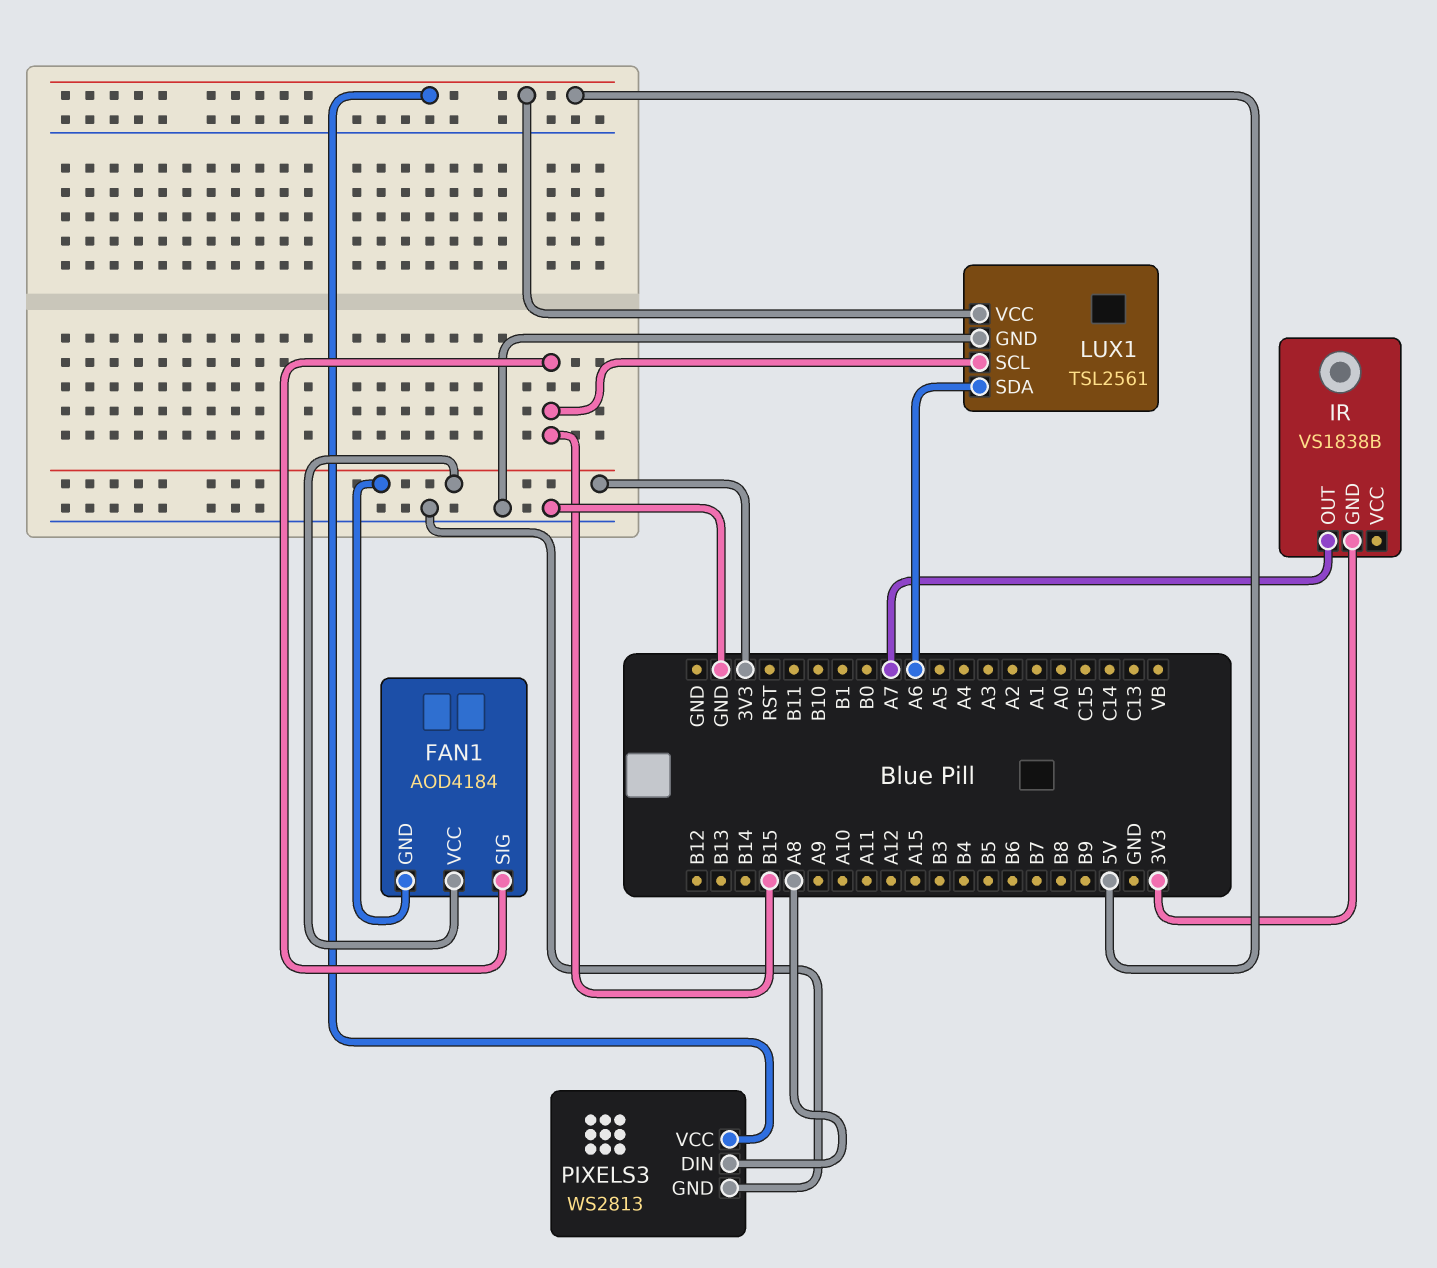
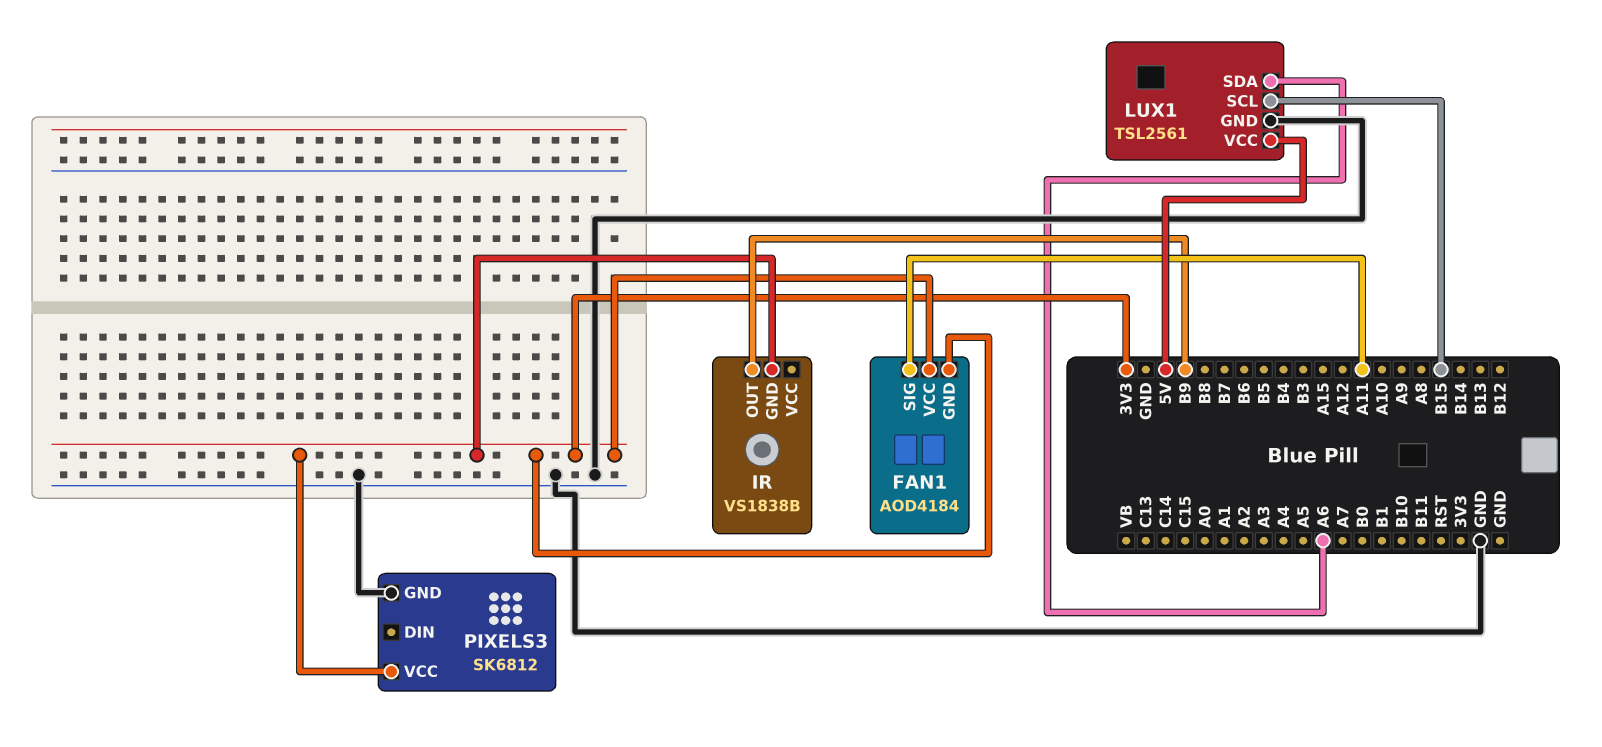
FAN1 pin SIG: B15 -> A11
IR pin OUT: A7 -> B9
PIXELS3: WS2813 -> SK6812
PIXELS3 pin DIN: A8 -> none
PIXELS3 pin VCC: 5V -> 3V3

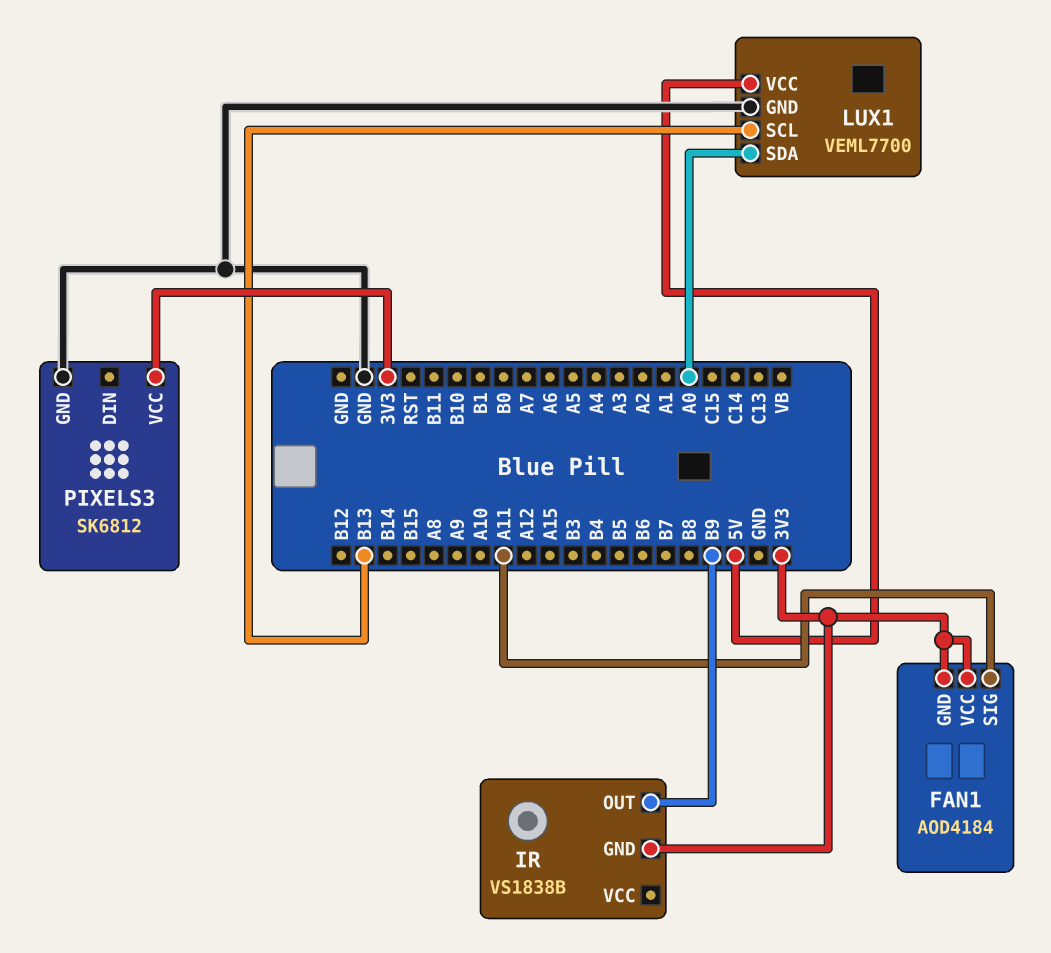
LUX1: TSL2561 -> VEML7700
LUX1 pin SCL: B15 -> B13
LUX1 pin SDA: A6 -> A0

